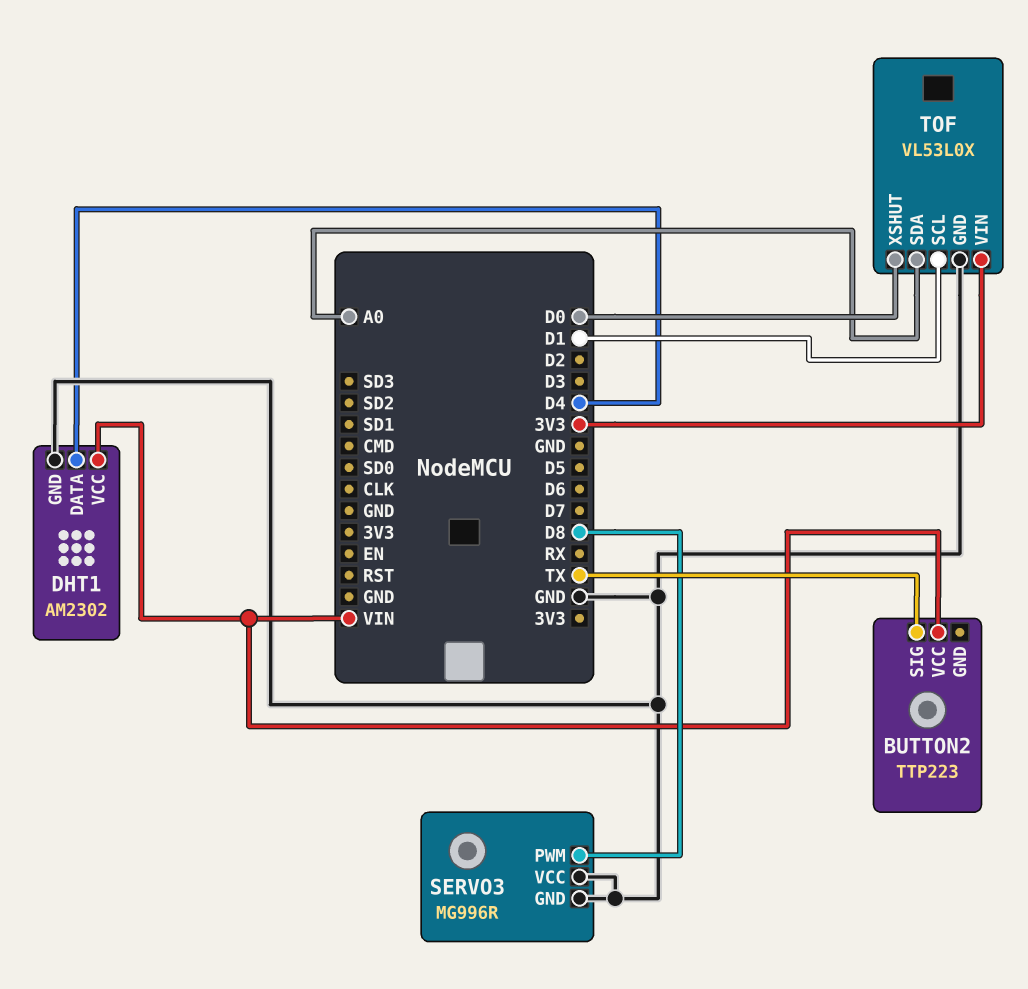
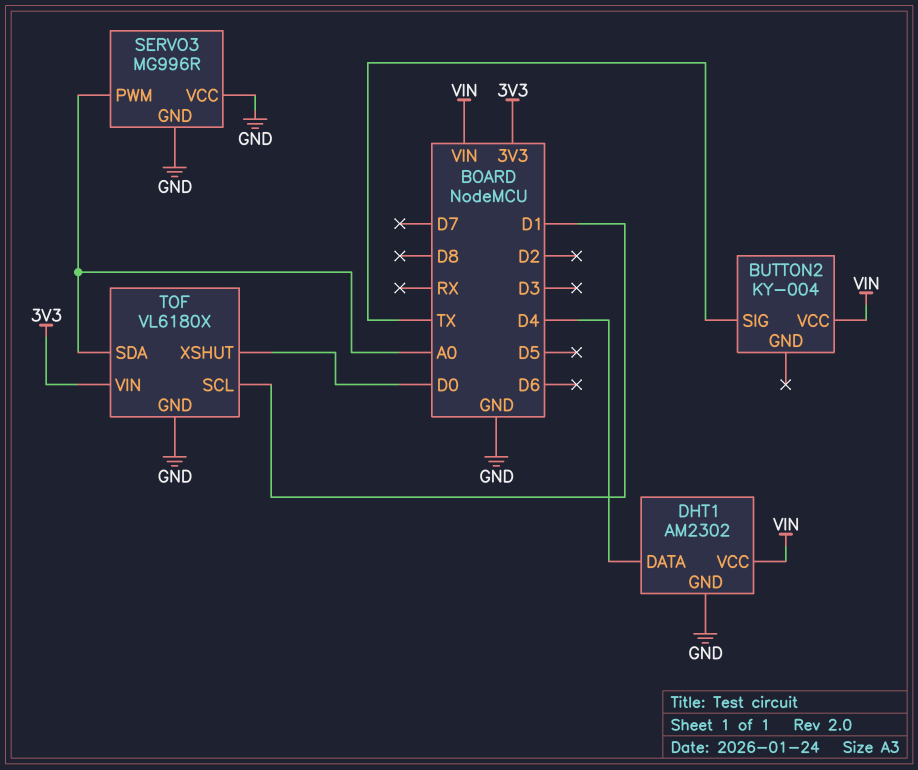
BUTTON2: TTP223 -> KY-004
SERVO3 pin PWM: D8 -> A0
TOF: VL53L0X -> VL6180X

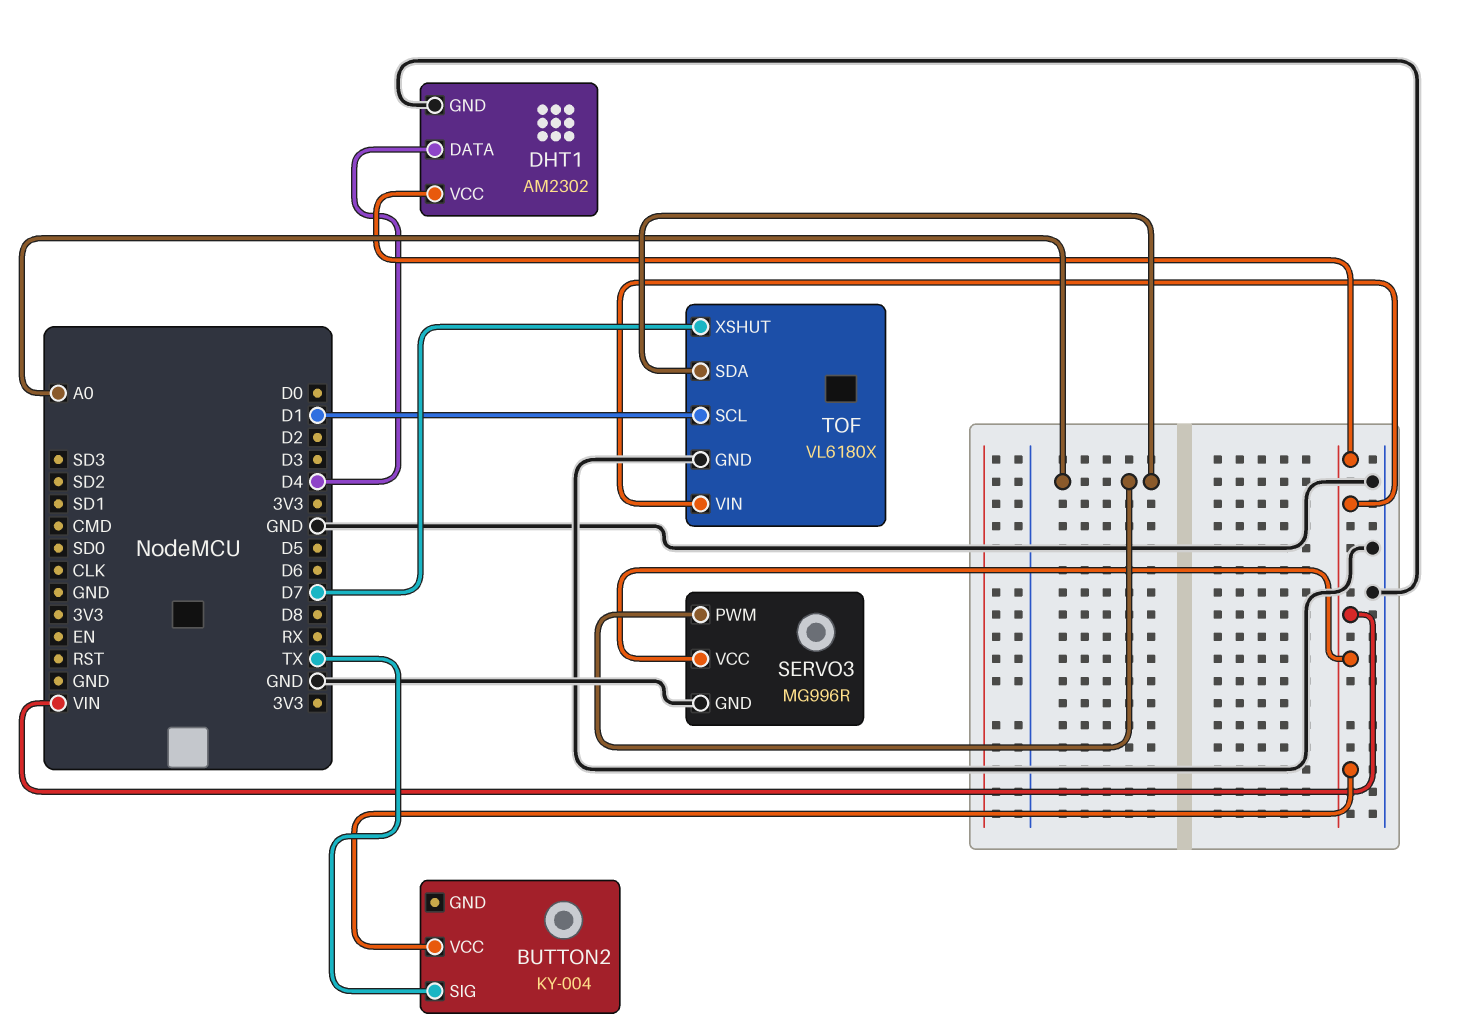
SERVO3 pin VCC: GND -> VIN
TOF pin VIN: 3V3 -> VIN
TOF pin XSHUT: D0 -> D7

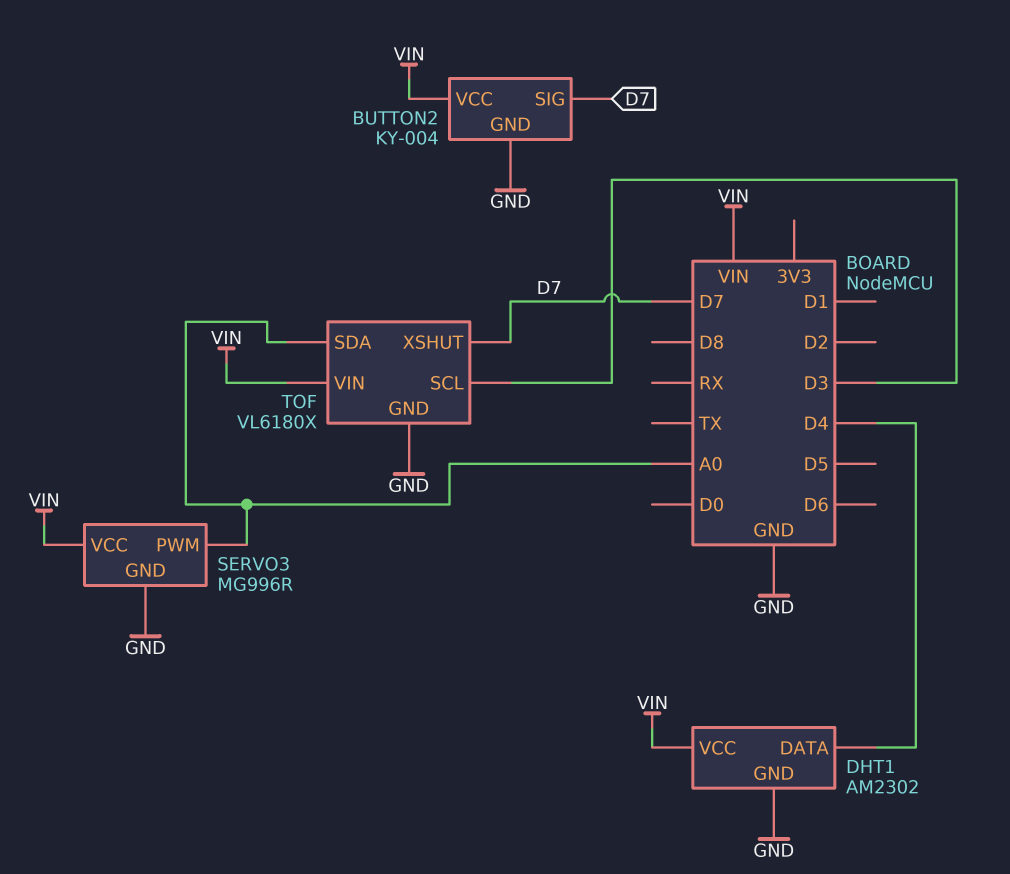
BUTTON2 pin GND: none -> GND
BUTTON2 pin SIG: TX -> D7
TOF pin SCL: D1 -> D3

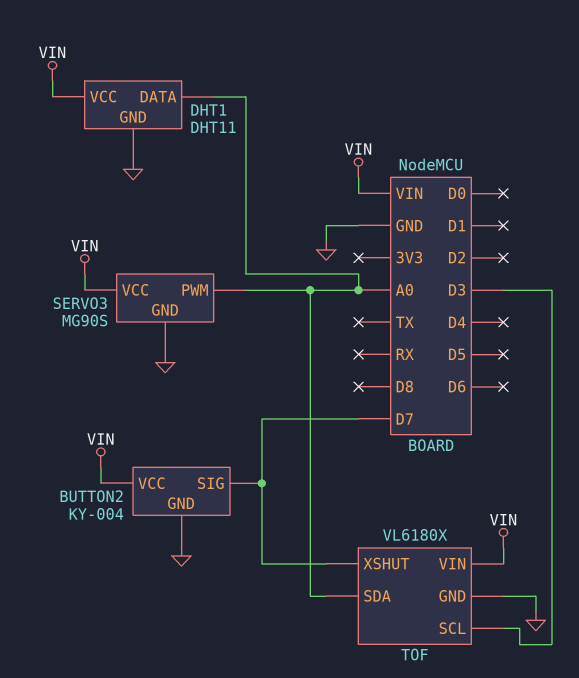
DHT1: AM2302 -> DHT11
DHT1 pin DATA: D4 -> A0
SERVO3: MG996R -> MG90S

